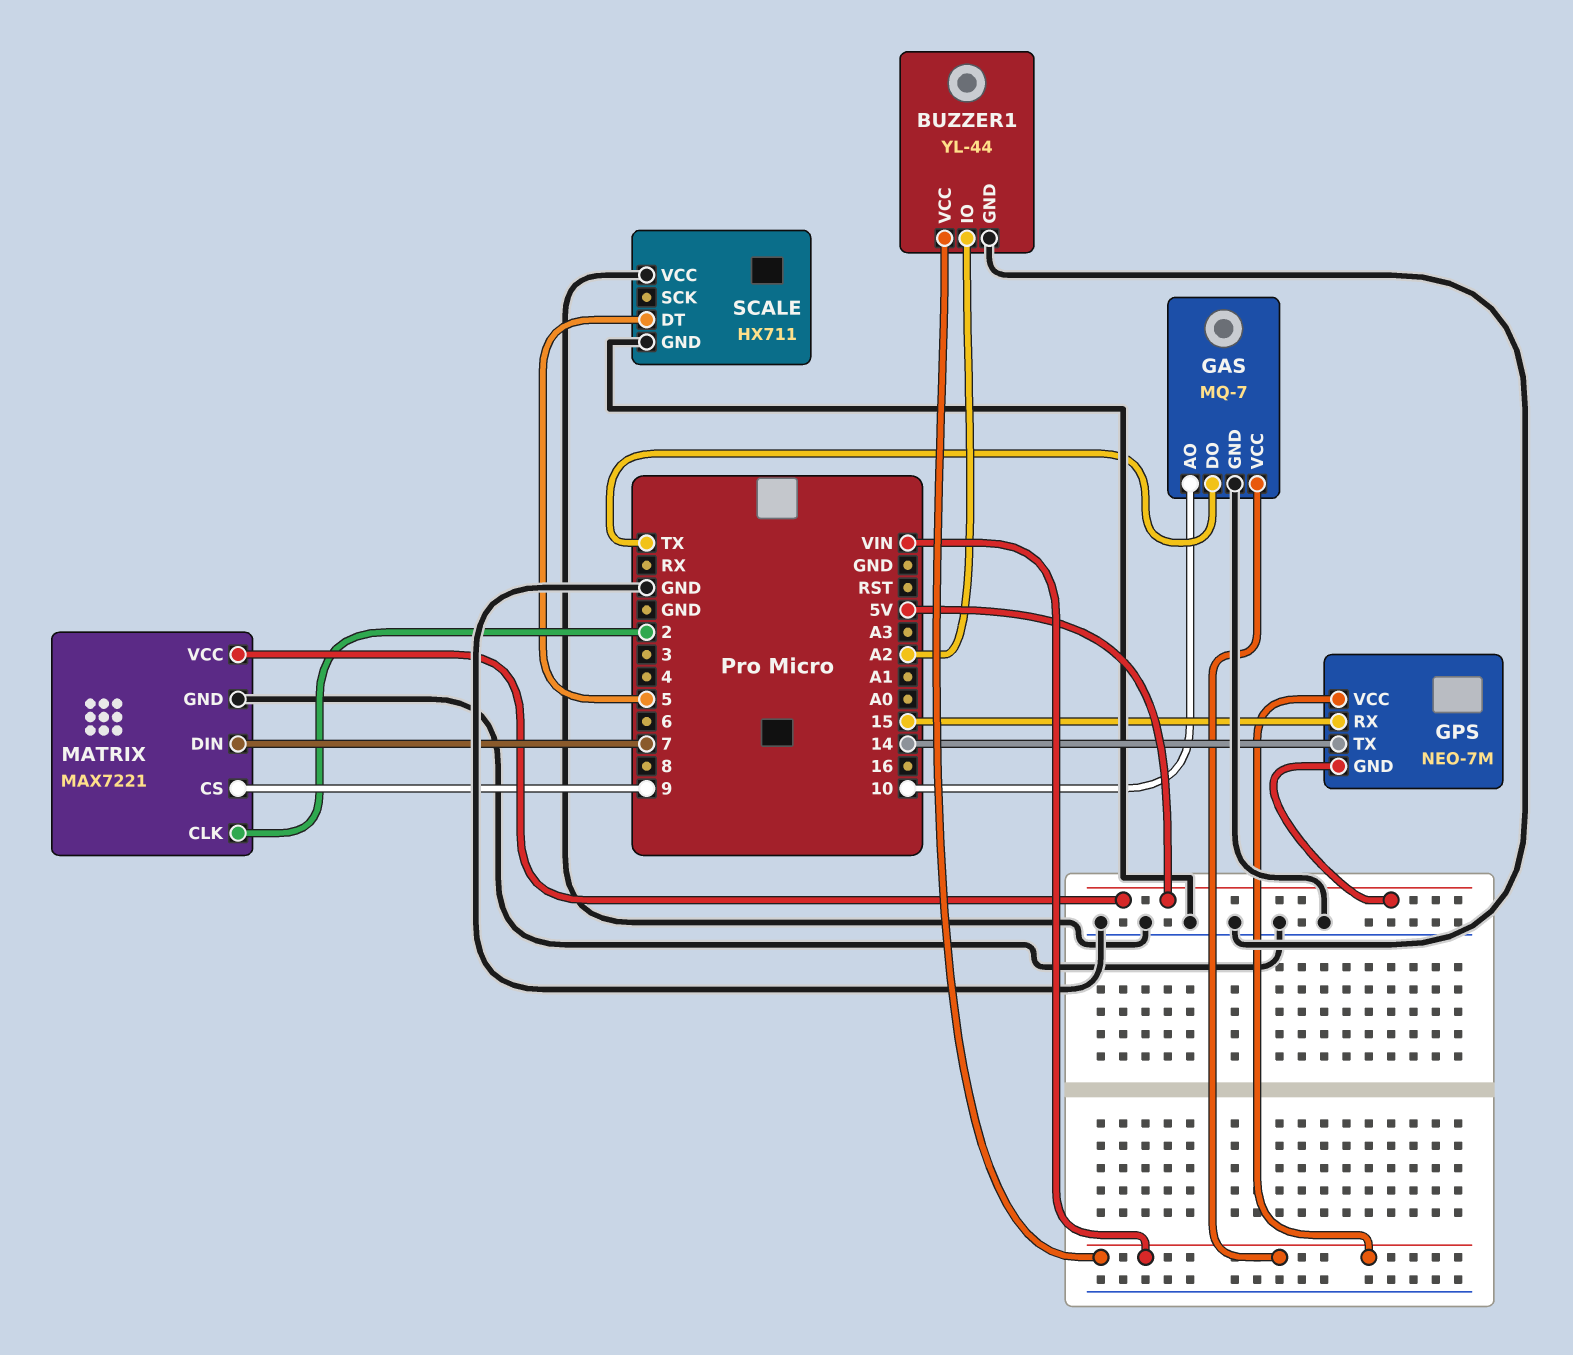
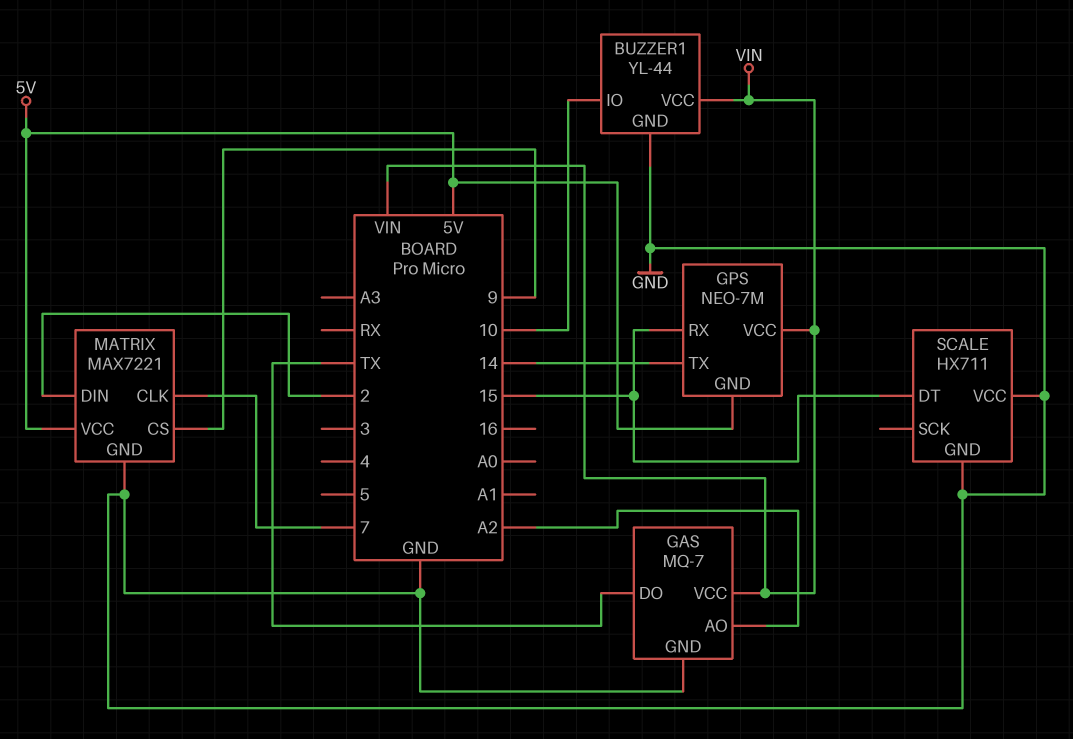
BUZZER1 pin IO: A2 -> 10
GAS pin AO: 10 -> A2
MATRIX pin CLK: 2 -> 7
MATRIX pin DIN: 7 -> 2
SCALE pin DT: 5 -> 15

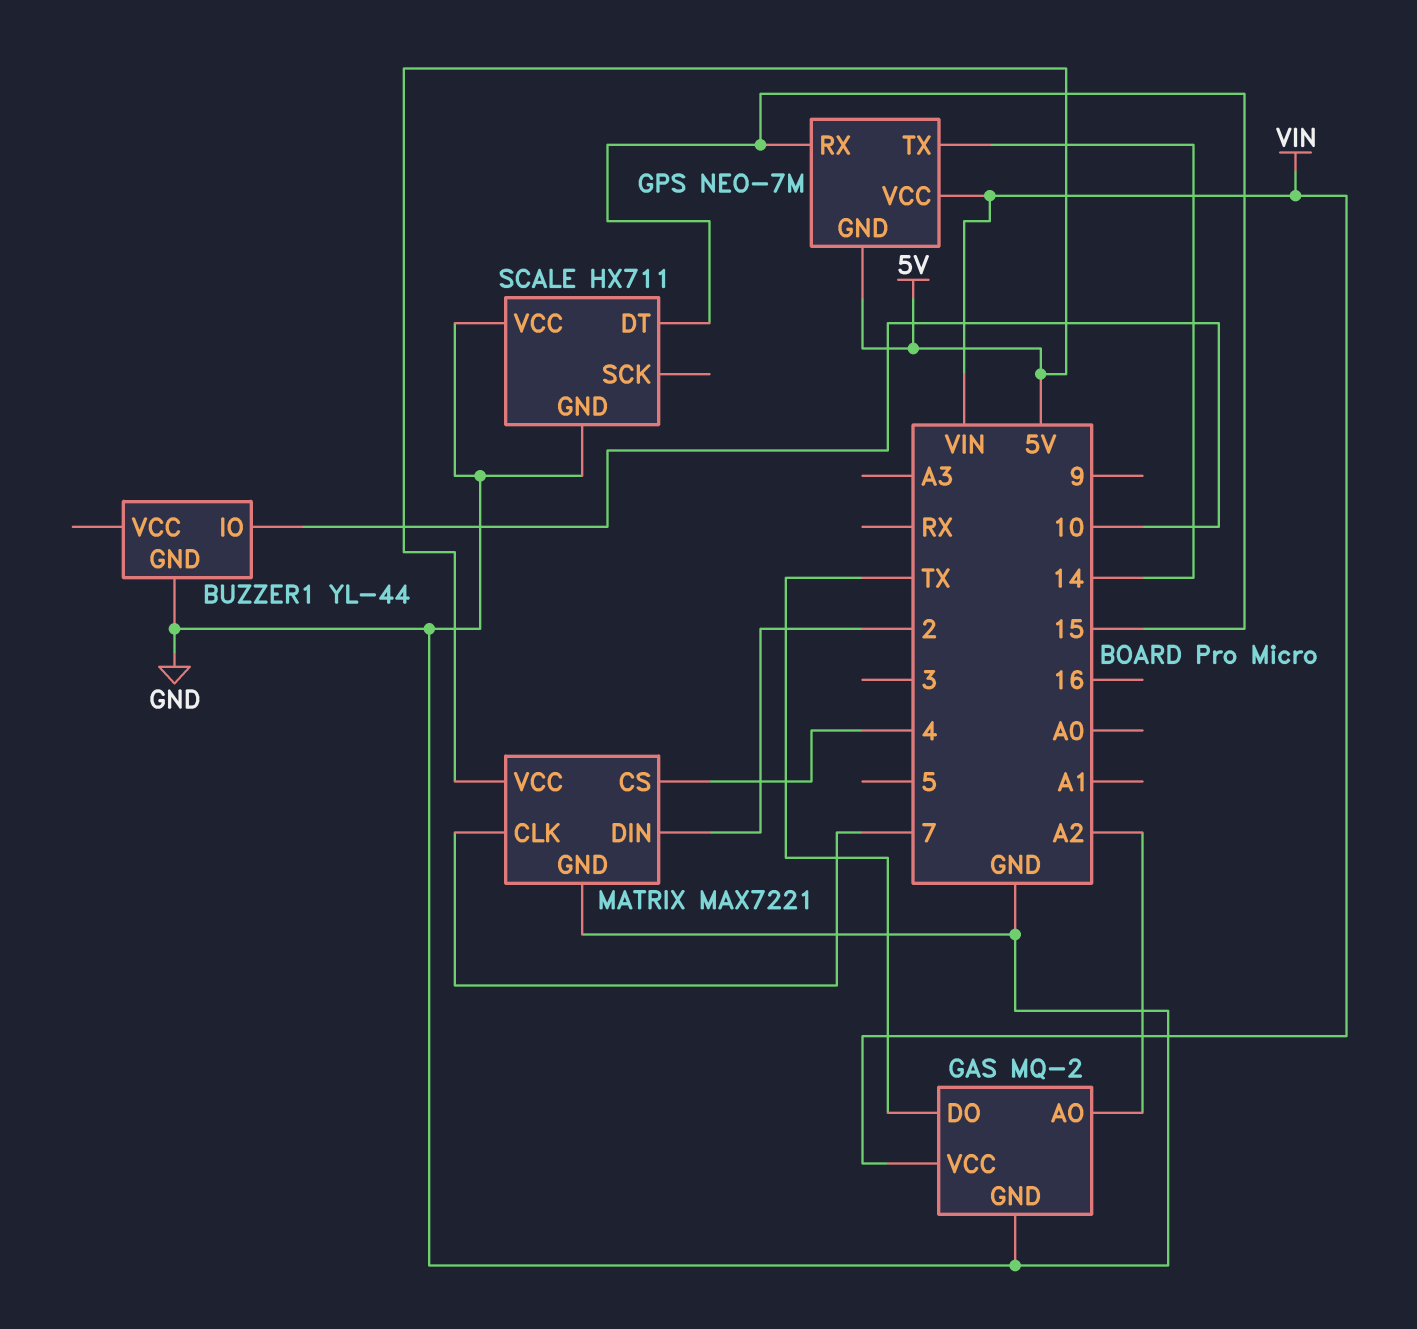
BUZZER1 pin VCC: VIN -> none
GAS: MQ-7 -> MQ-2
MATRIX pin CS: 9 -> 4

